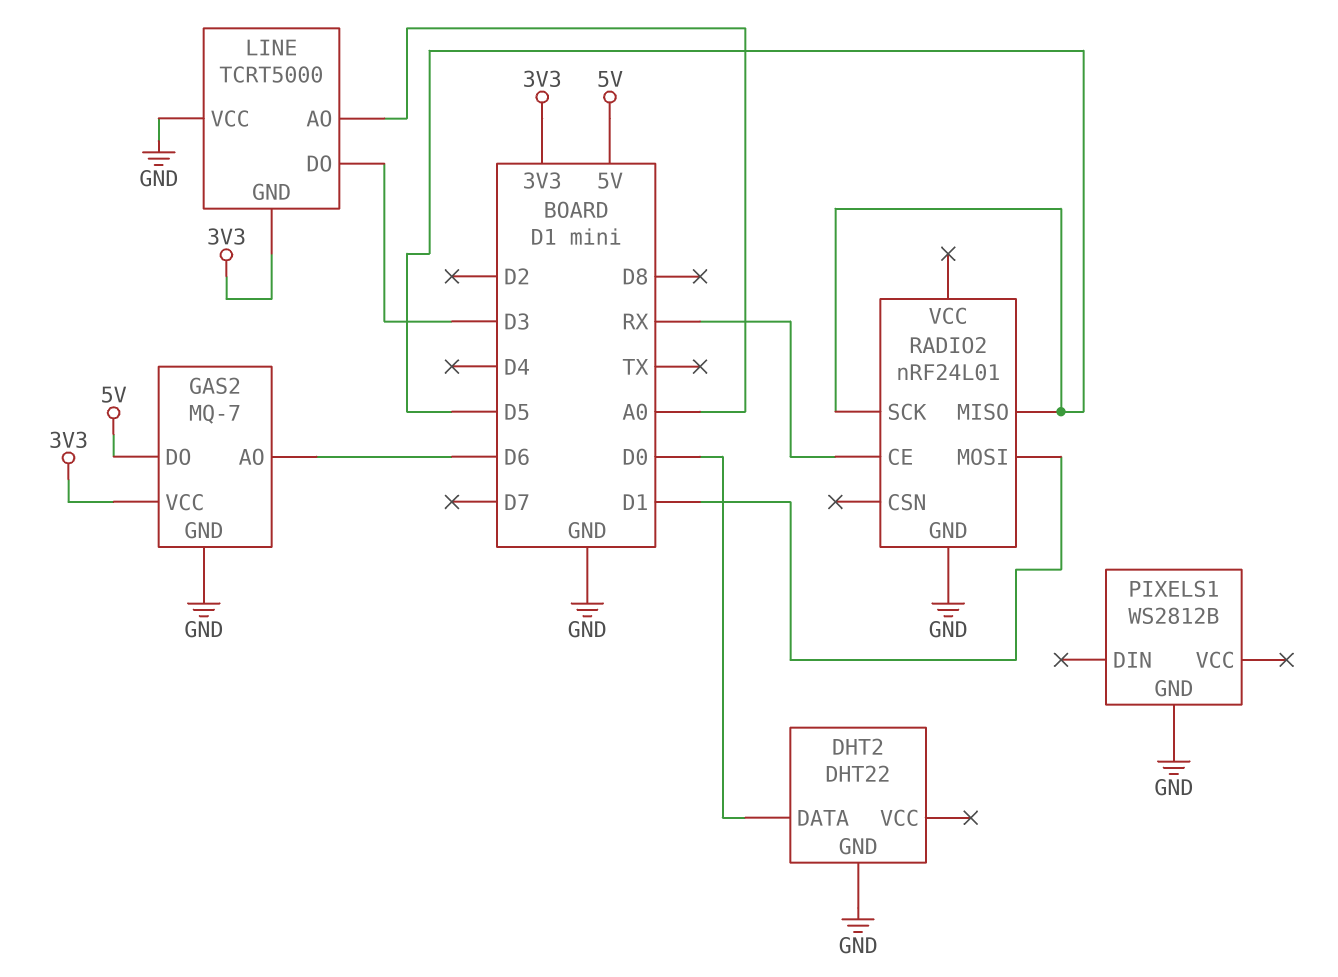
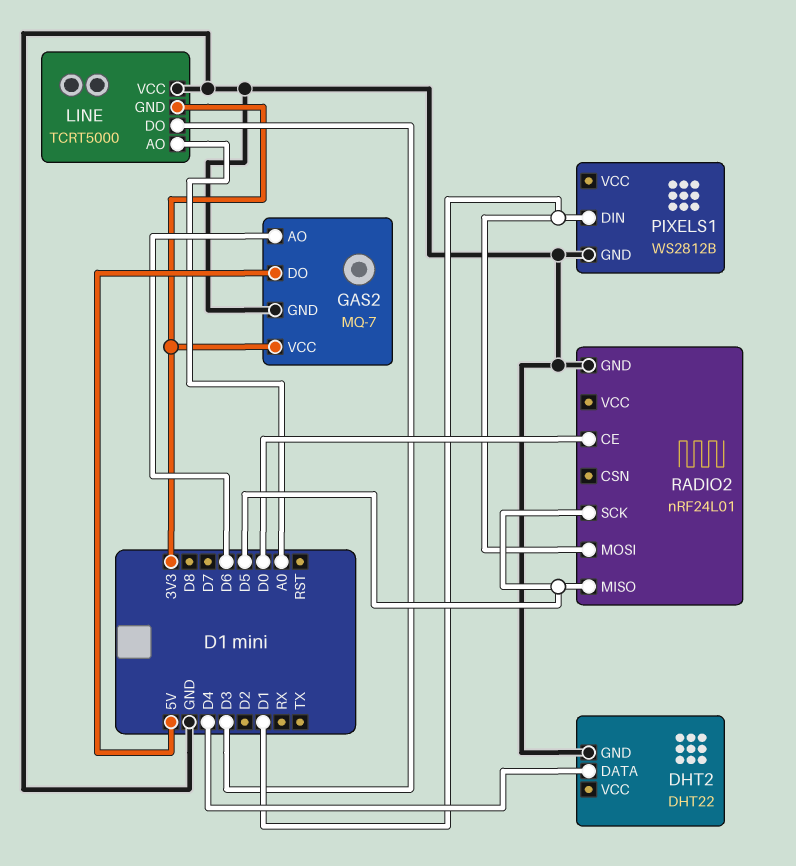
DHT2 pin DATA: D0 -> D4
PIXELS1 pin DIN: none -> D1
RADIO2 pin CE: RX -> D0

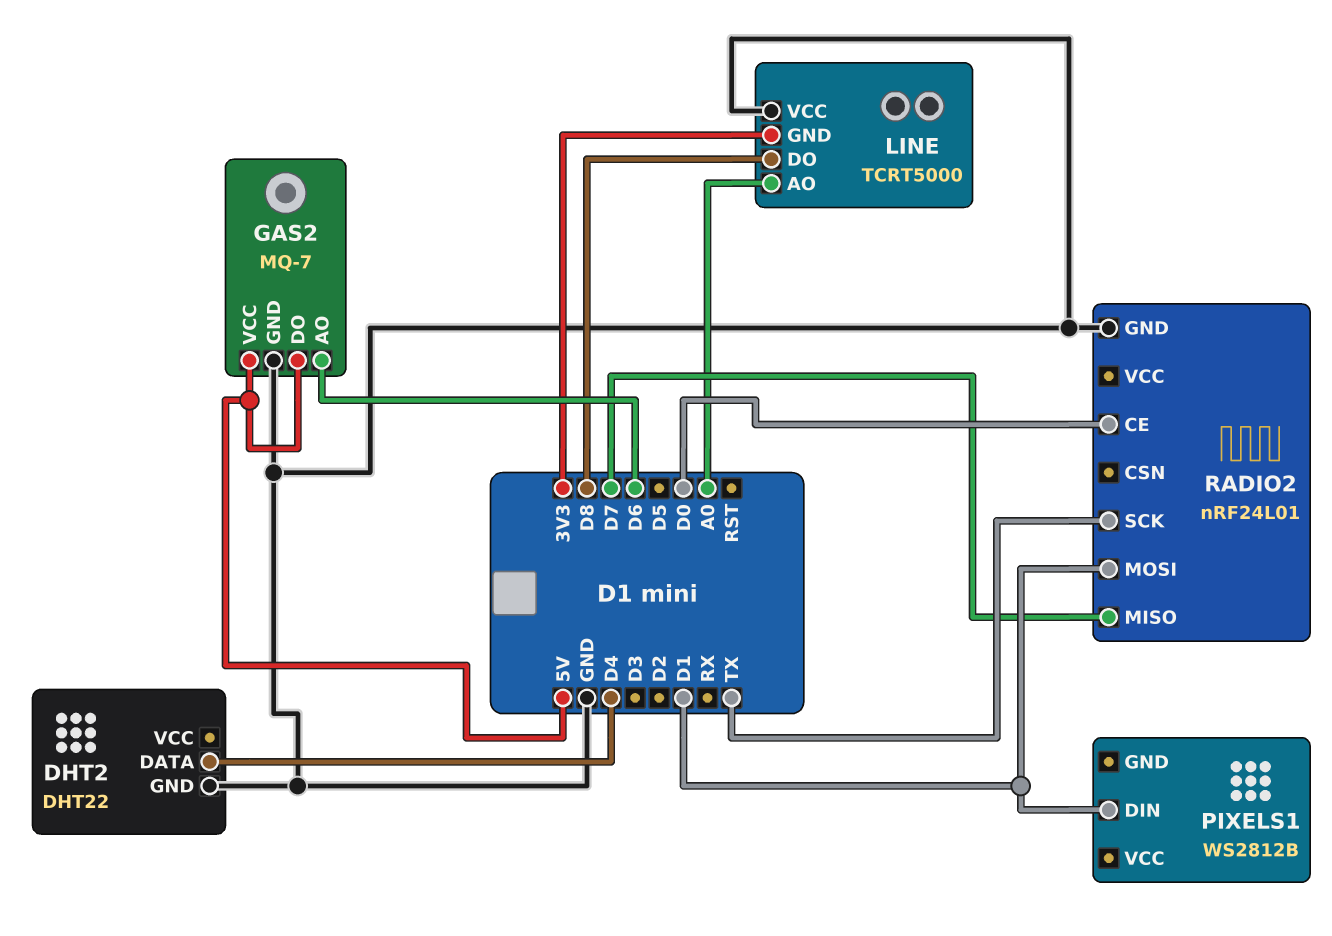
GAS2 pin VCC: 3V3 -> 5V
LINE pin DO: D3 -> D8
PIXELS1 pin GND: GND -> none
RADIO2 pin MISO: D5 -> D7
RADIO2 pin SCK: D5 -> TX

